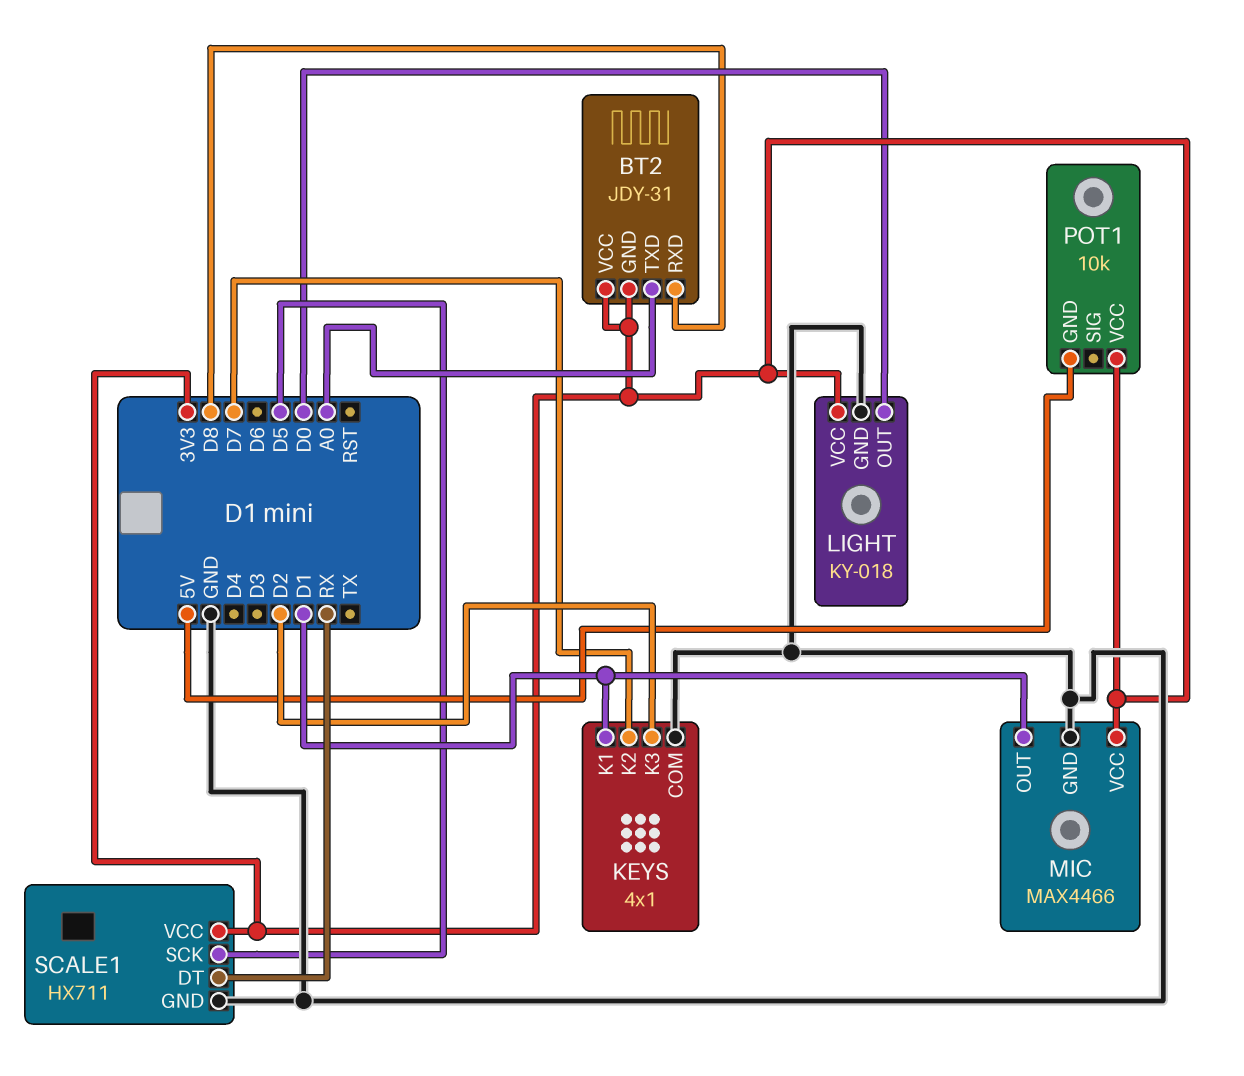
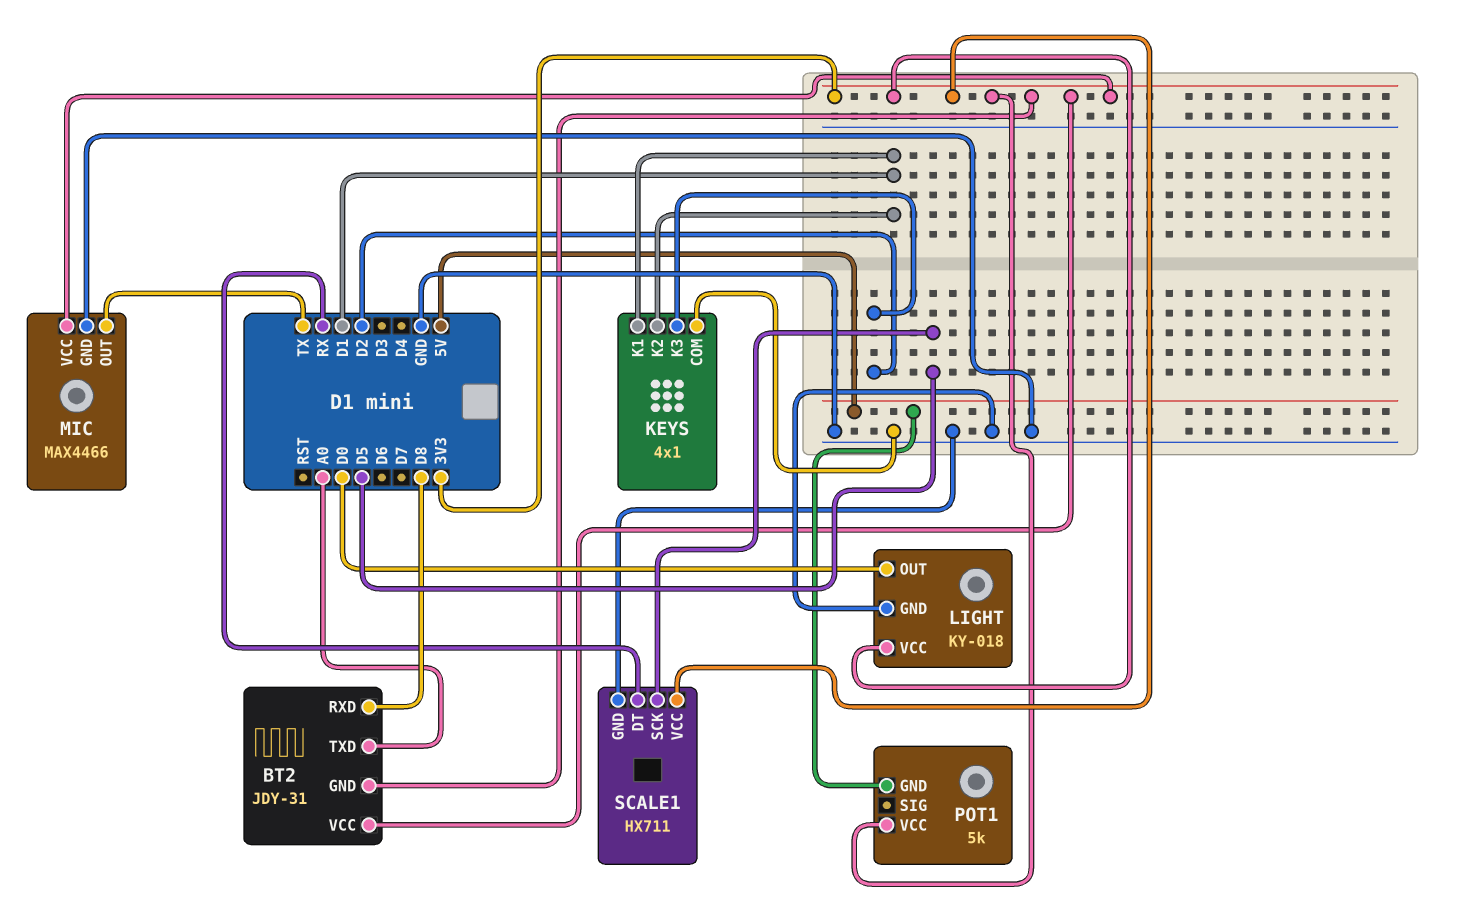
KEYS pin K2: D7 -> D1
MIC pin OUT: D1 -> TX
POT1: 10k -> 5k

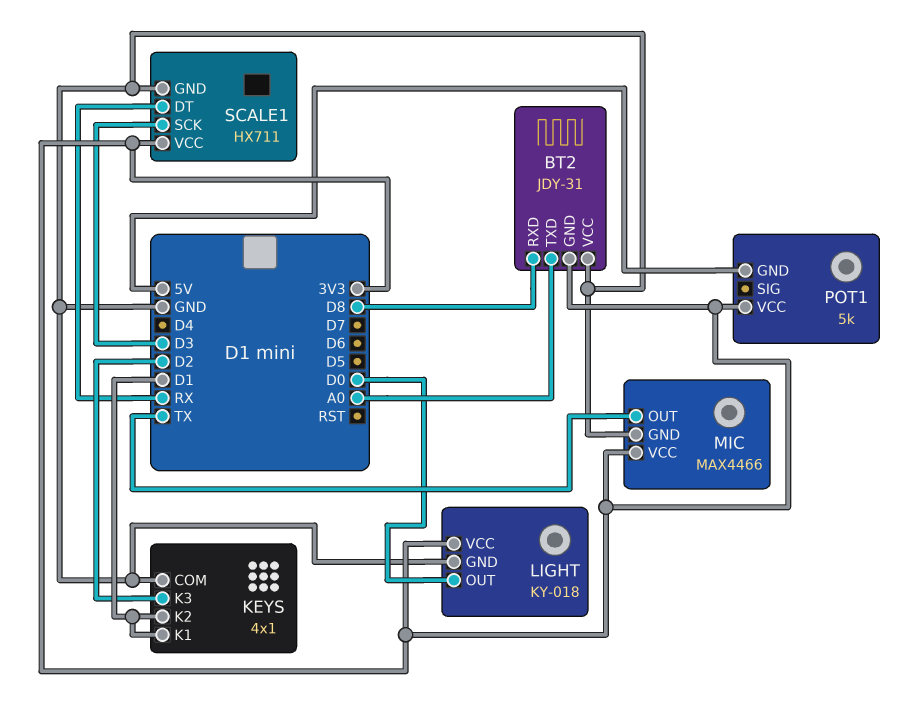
BT2 pin VCC: 3V3 -> GND
SCALE1 pin SCK: D5 -> D3

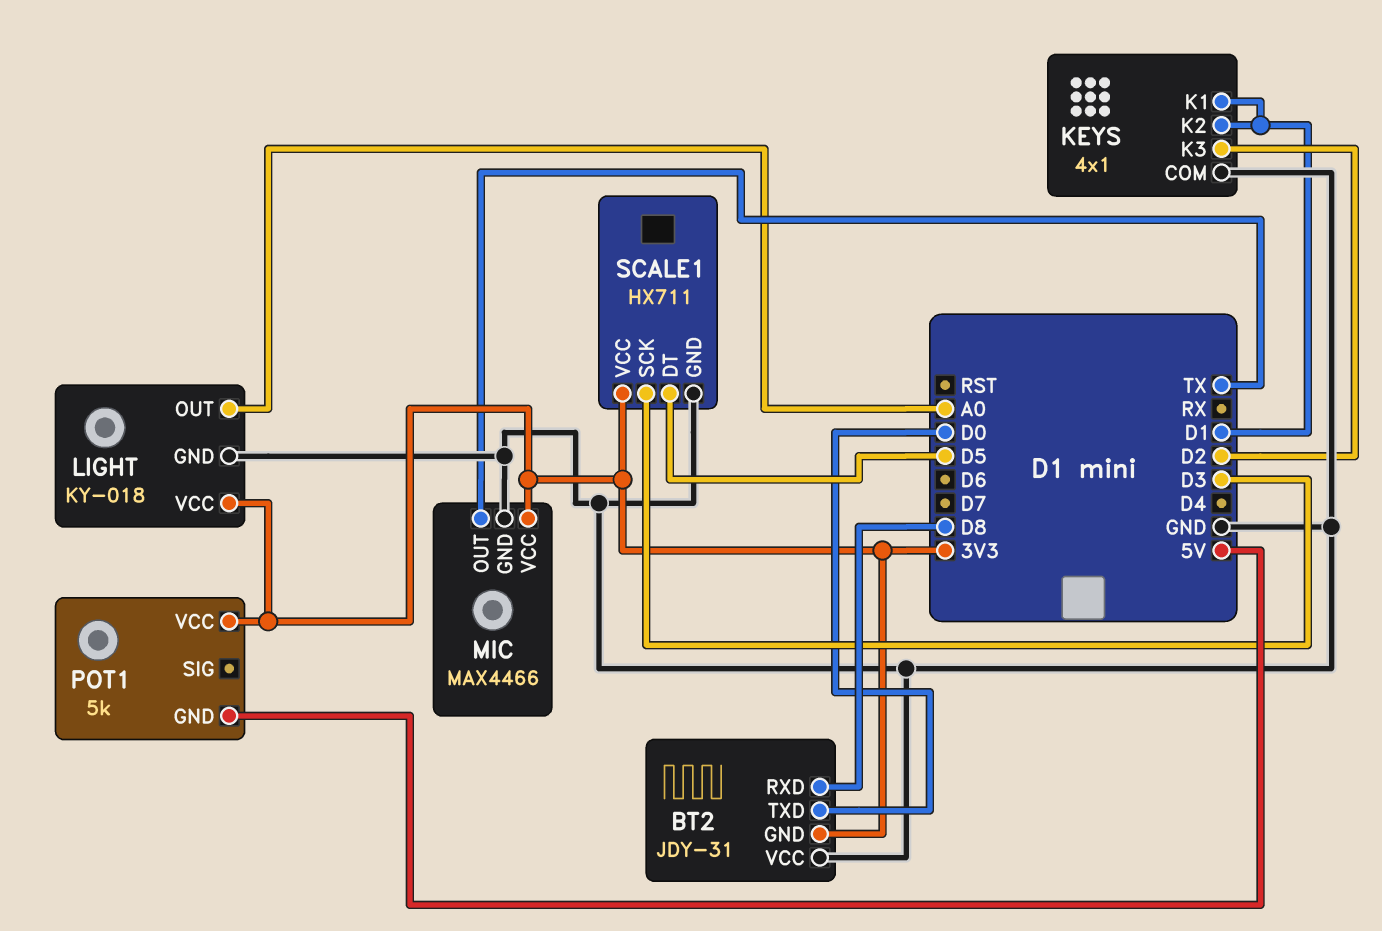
BT2 pin TXD: A0 -> D0
LIGHT pin OUT: D0 -> A0
SCALE1 pin DT: RX -> D5

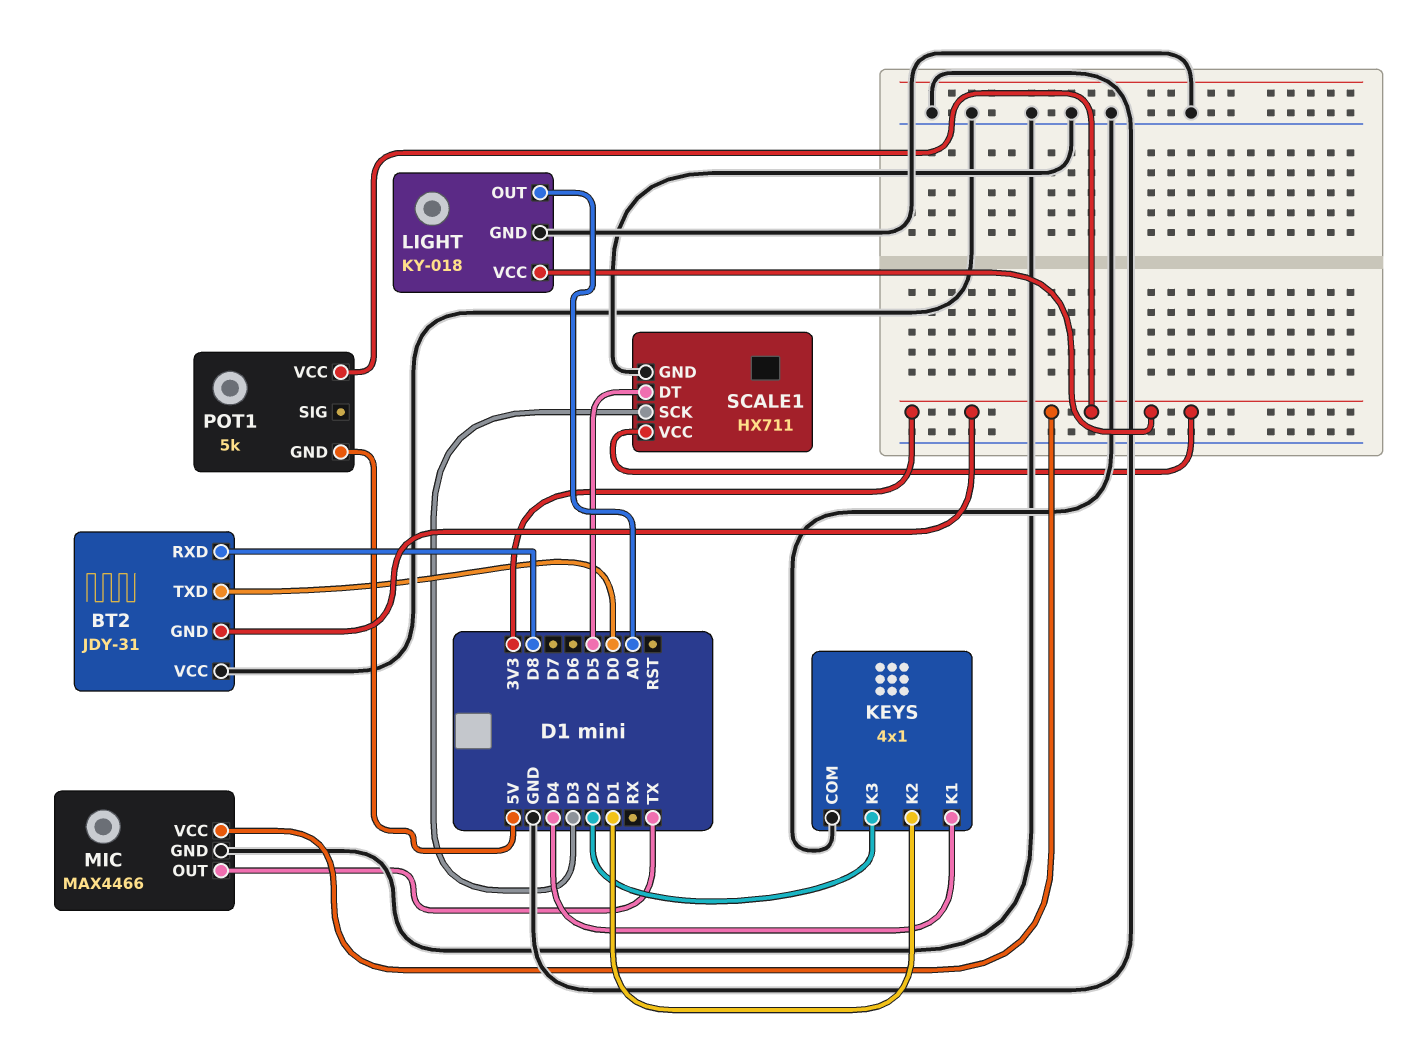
KEYS pin K1: D1 -> D4

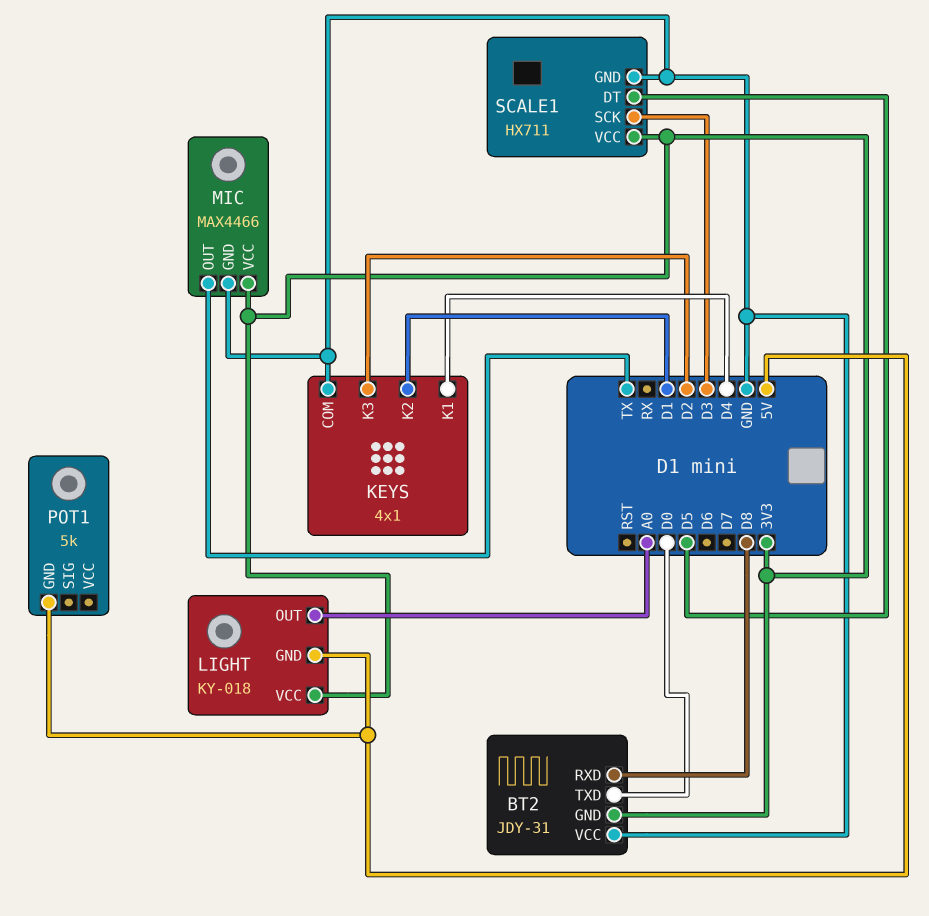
LIGHT pin GND: GND -> 5V
POT1 pin VCC: 3V3 -> none

